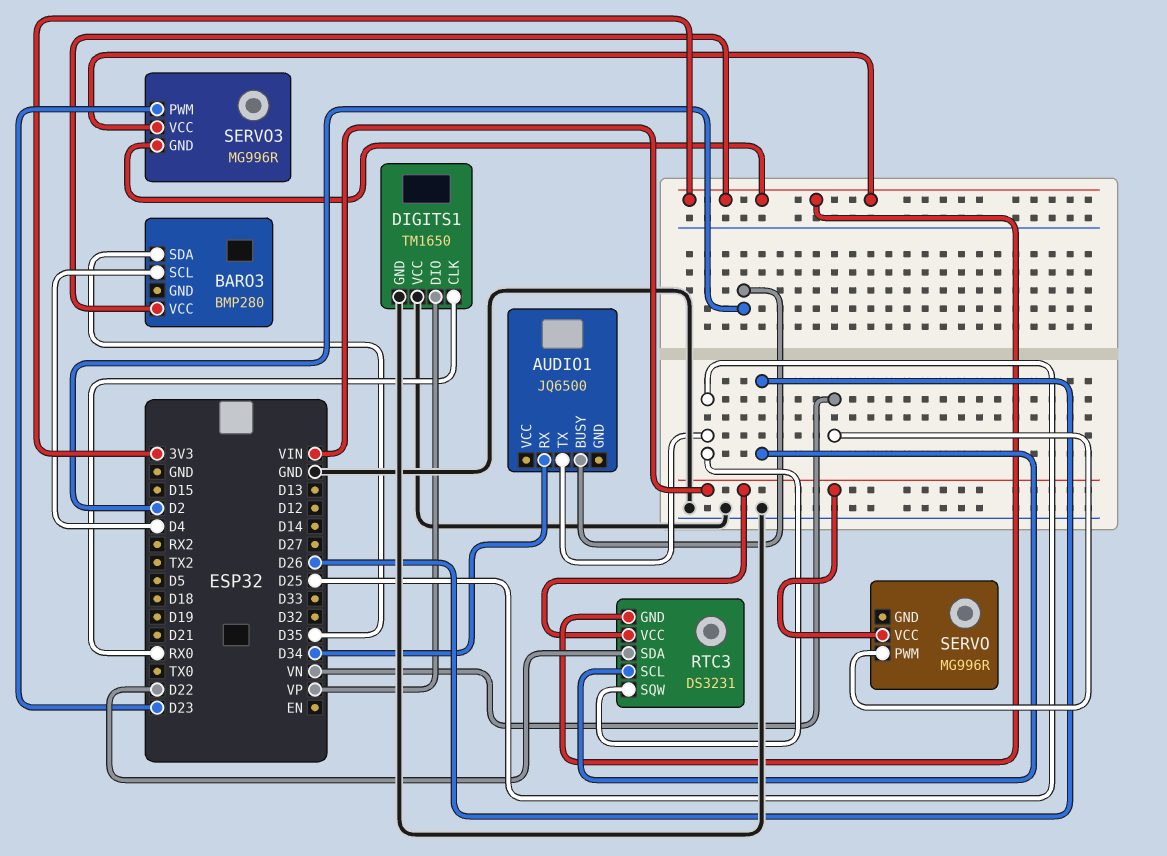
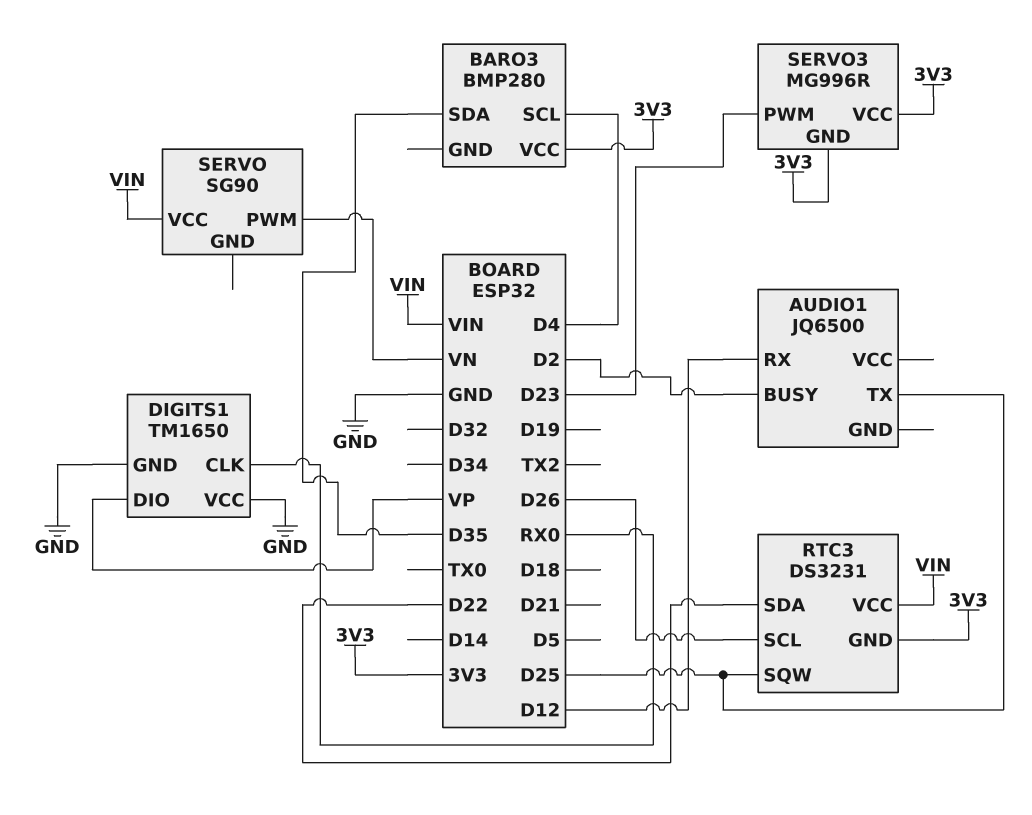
AUDIO1 pin RX: D34 -> D12
SERVO: MG996R -> SG90

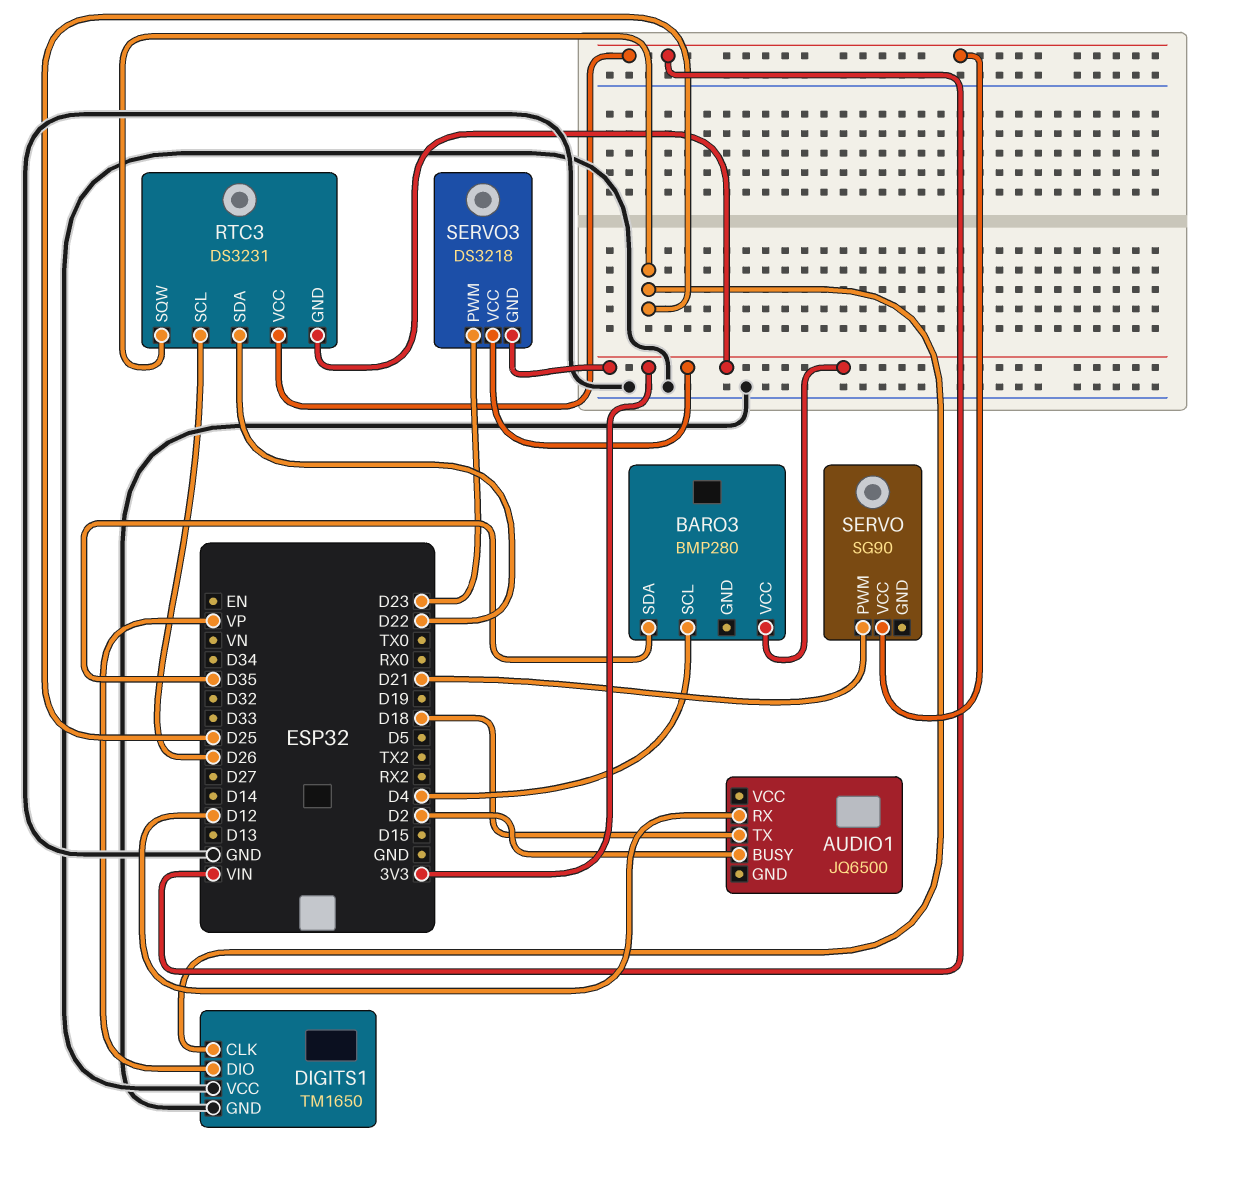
AUDIO1 pin TX: D25 -> D18
DIGITS1 pin CLK: RX0 -> D25
SERVO pin PWM: VN -> D21
SERVO3: MG996R -> DS3218

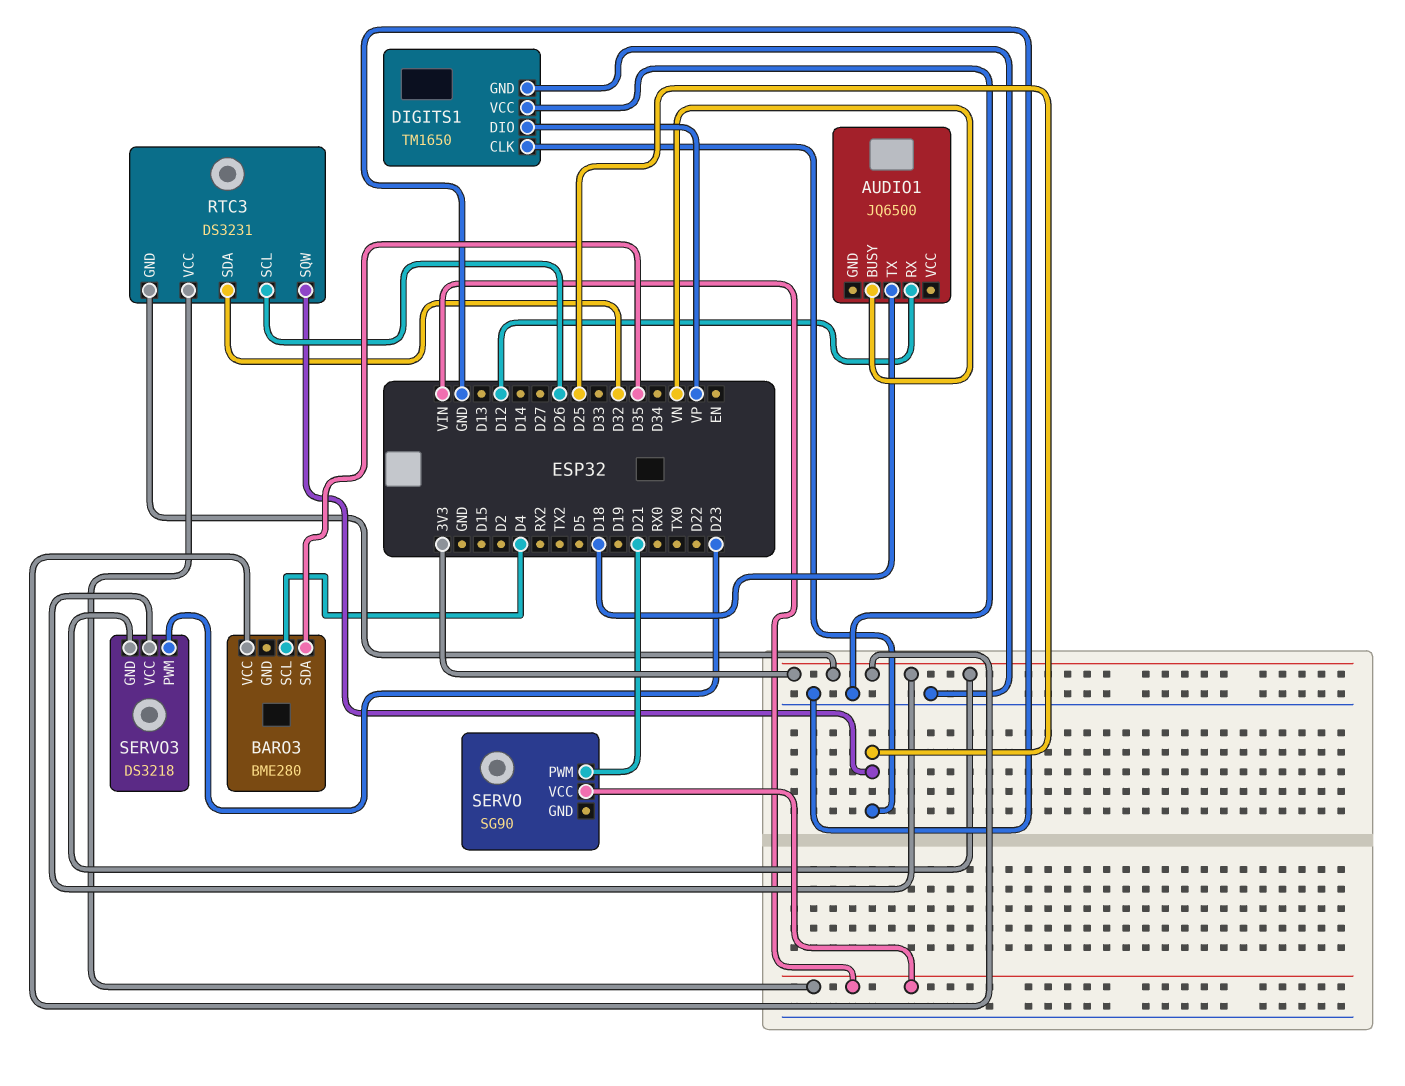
AUDIO1 pin BUSY: D2 -> VN
BARO3: BMP280 -> BME280
RTC3 pin SDA: D22 -> D32

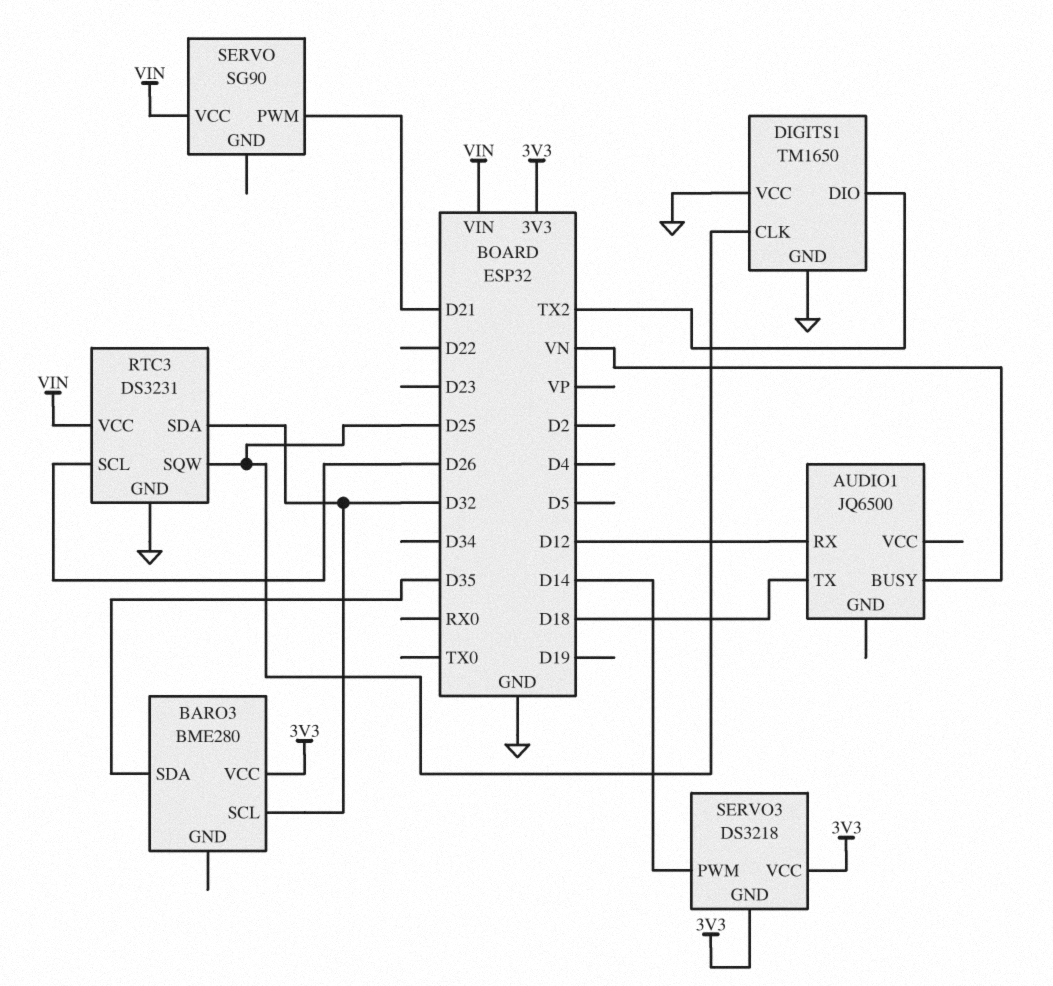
BARO3 pin SCL: D4 -> D32
DIGITS1 pin DIO: VP -> TX2
RTC3 pin GND: 3V3 -> GND
SERVO3 pin PWM: D23 -> D14

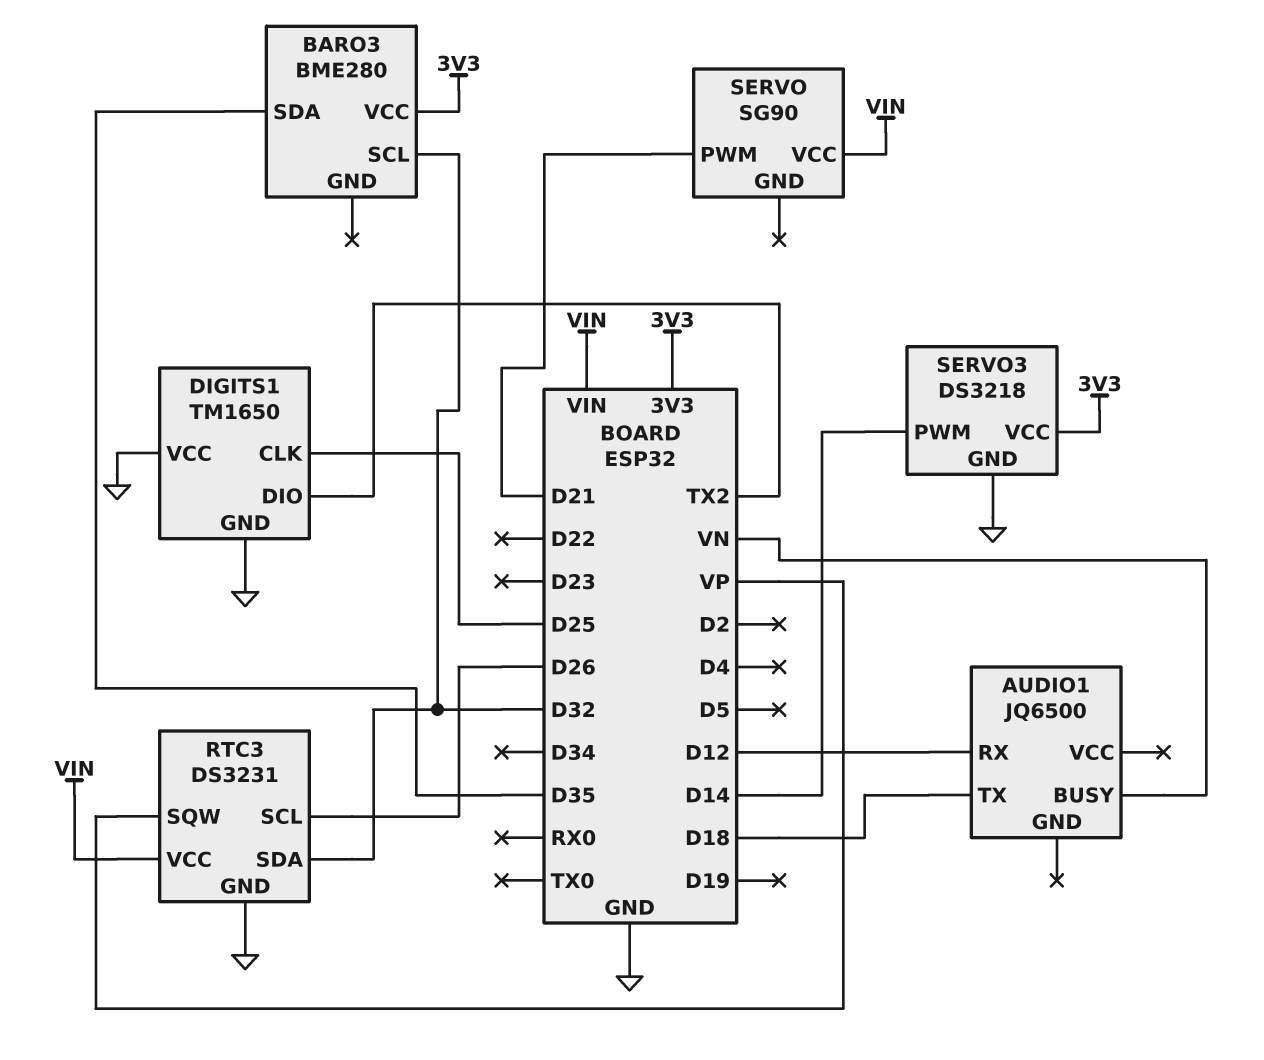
RTC3 pin SQW: D25 -> VP
SERVO3 pin GND: 3V3 -> GND

